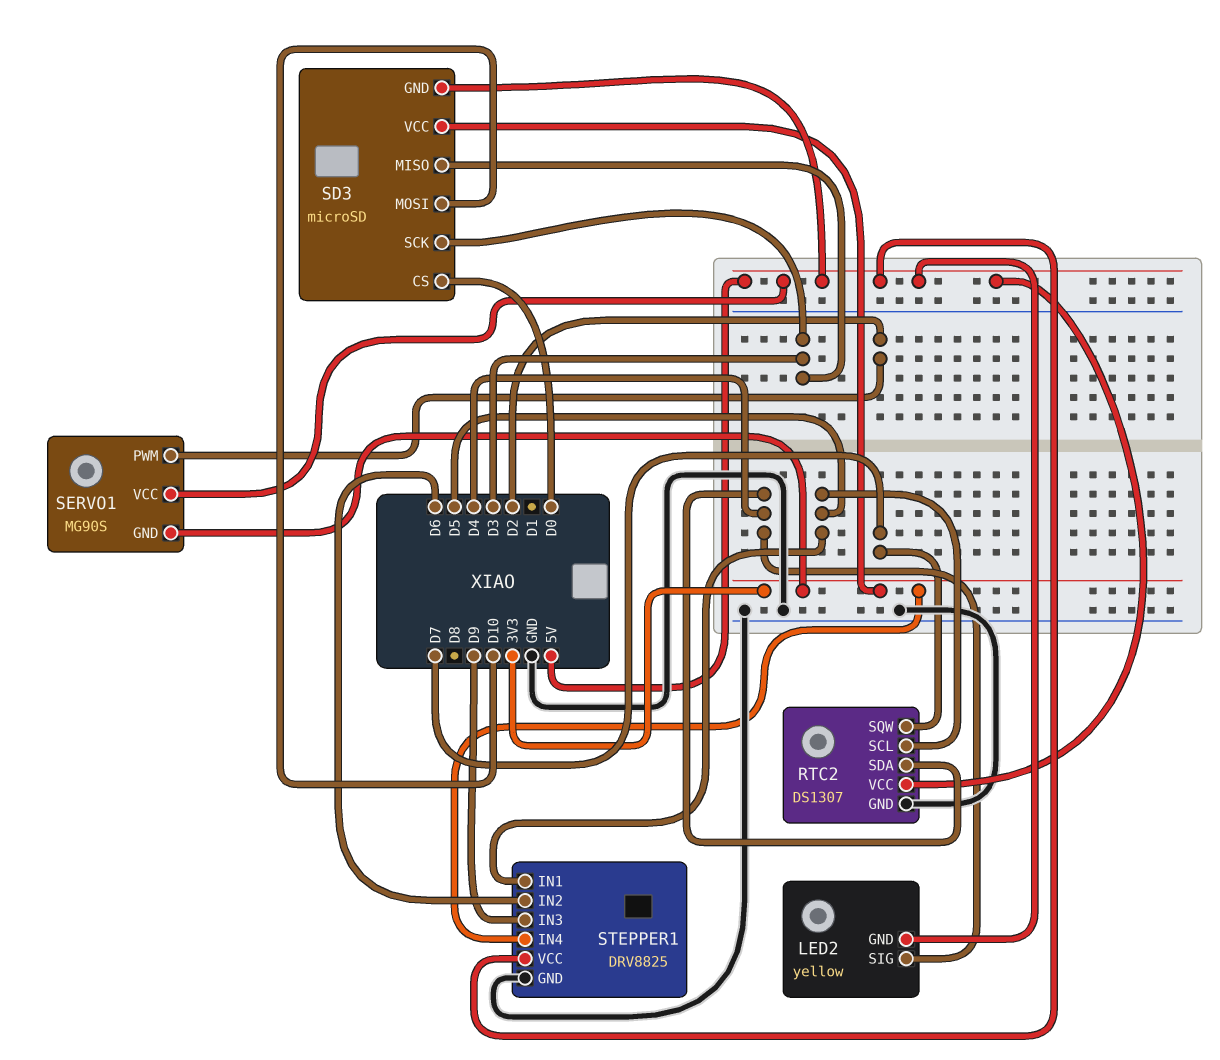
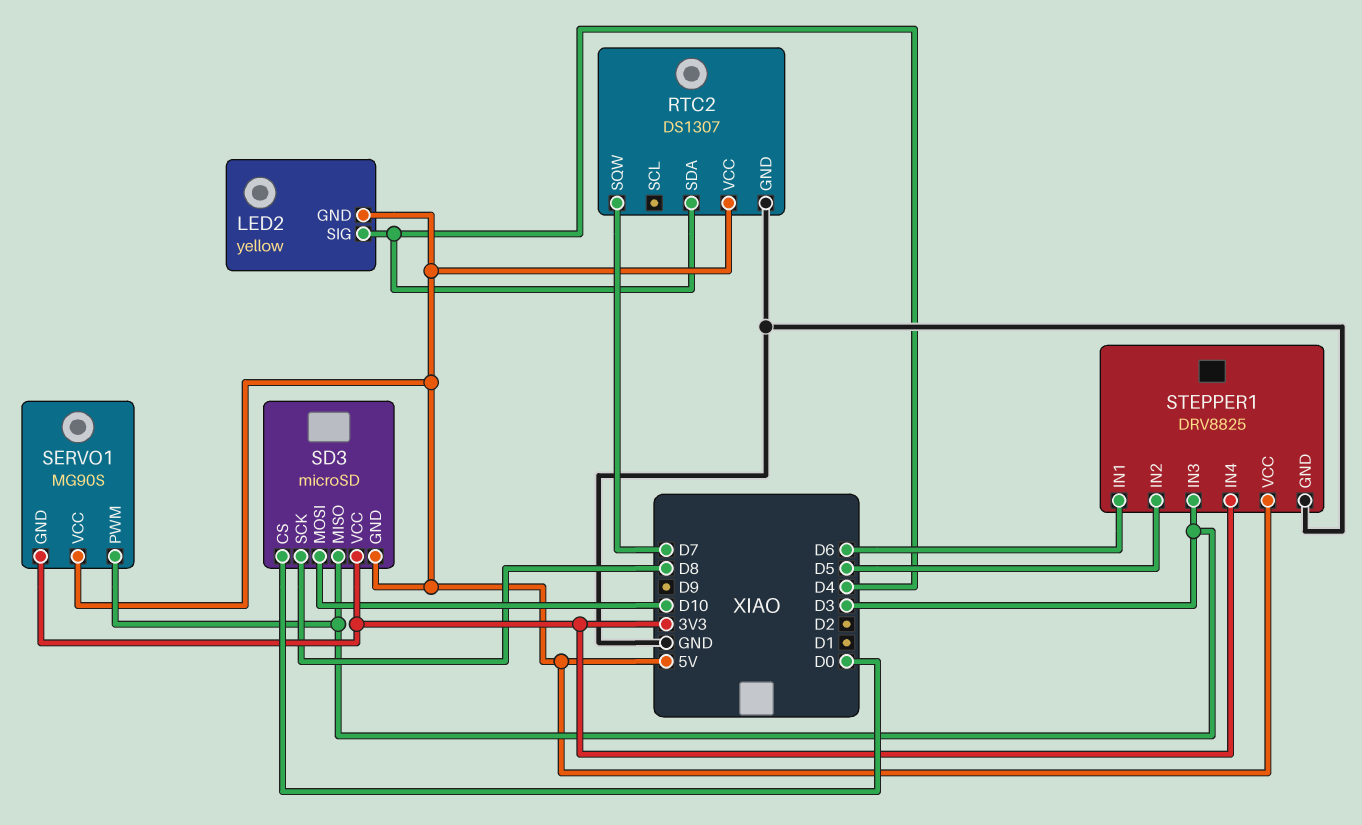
RTC2 pin SCL: D5 -> none
SD3 pin SCK: D3 -> D8
SERVO1 pin PWM: D2 -> D3
STEPPER1 pin IN1: D5 -> D6
STEPPER1 pin IN2: D6 -> D5
STEPPER1 pin IN3: D9 -> D3

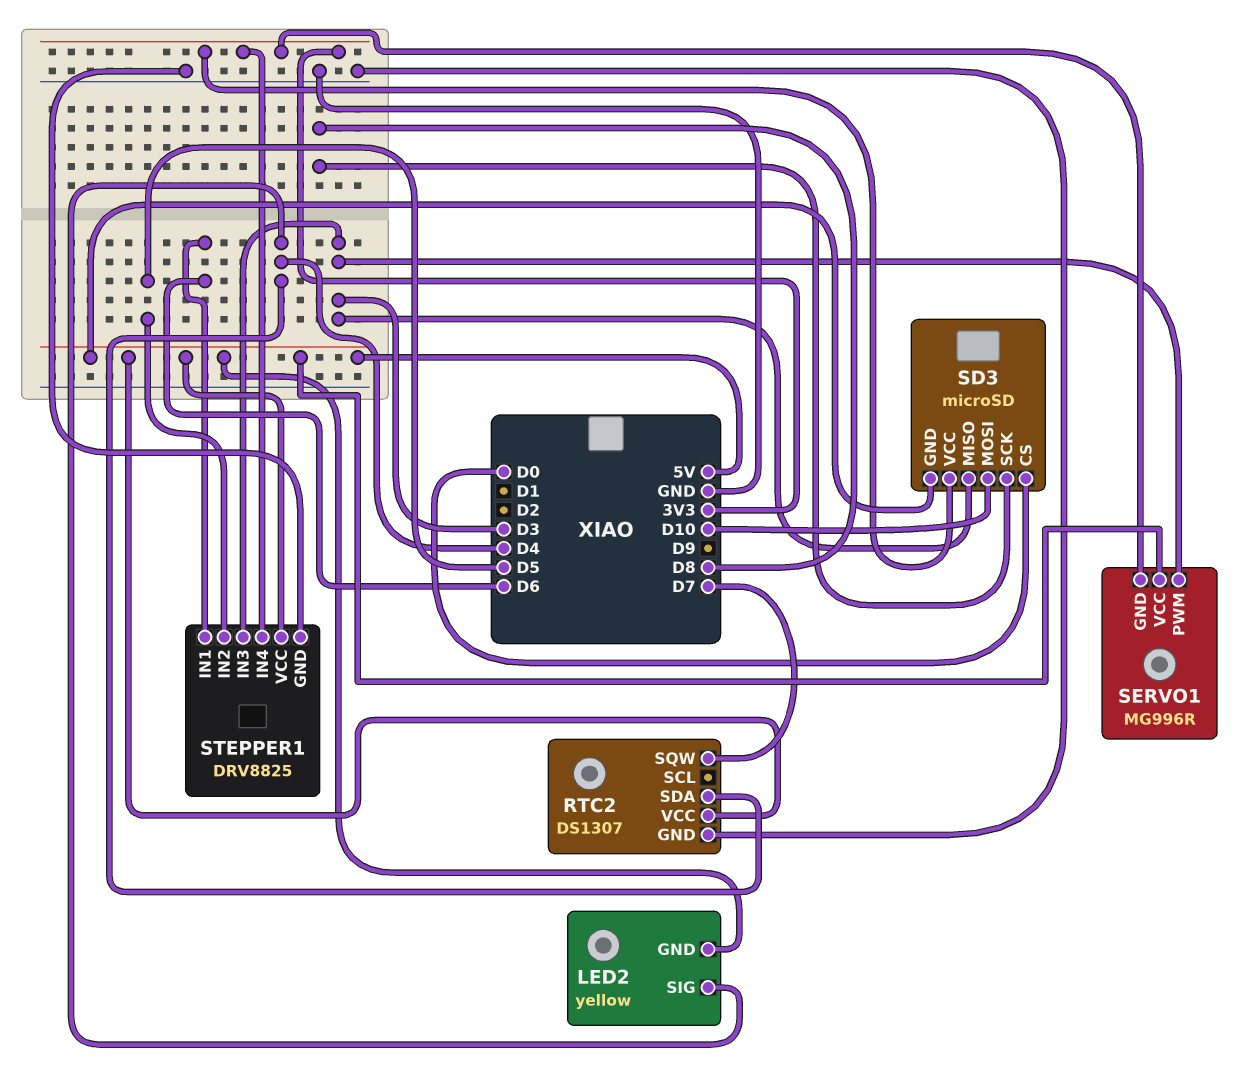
SERVO1: MG90S -> MG996R

